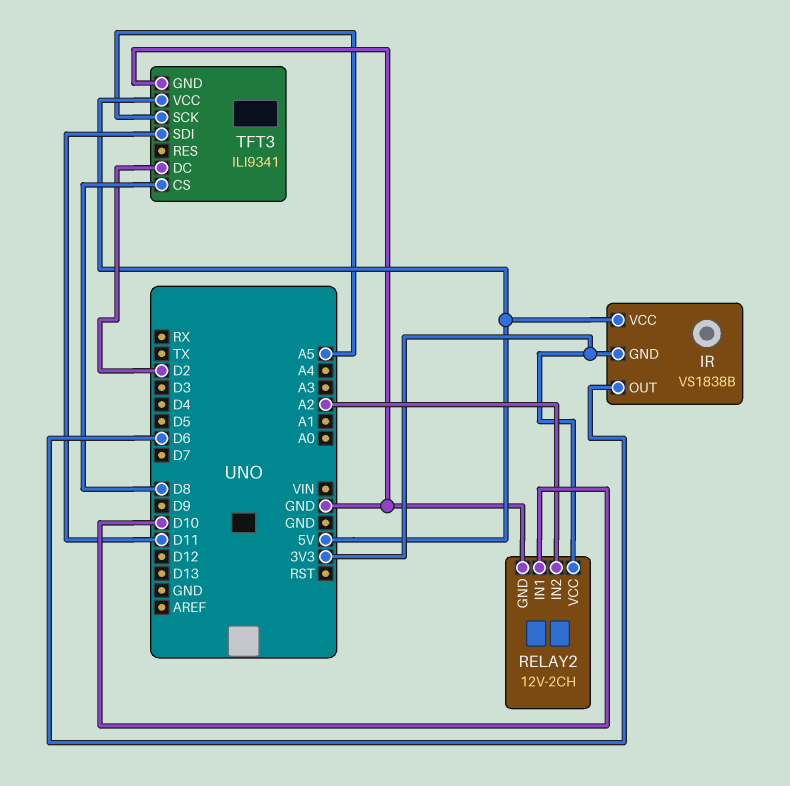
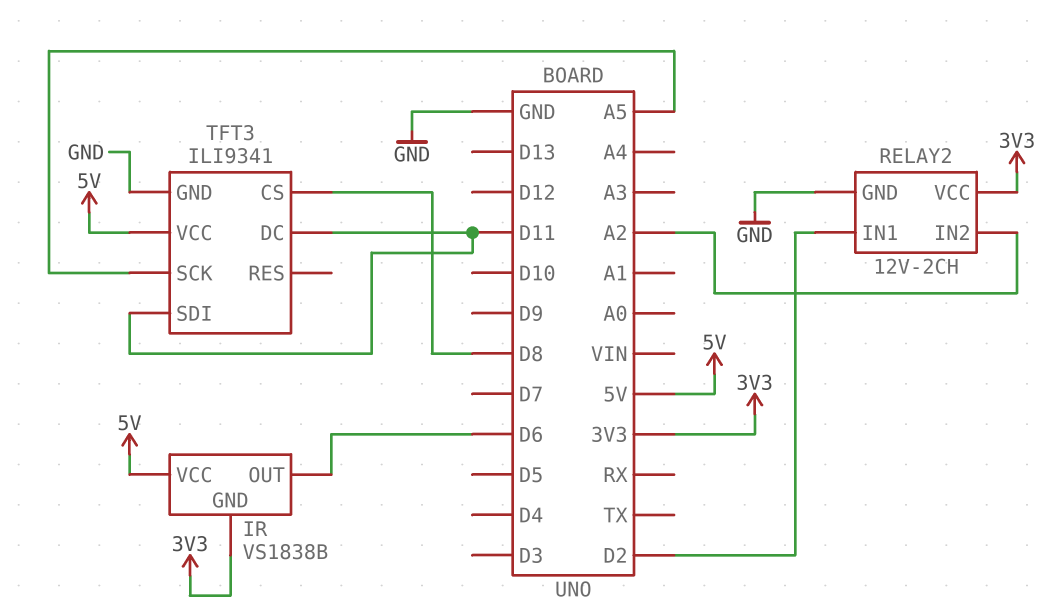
RELAY2 pin IN1: D10 -> D2
TFT3 pin DC: D2 -> D11

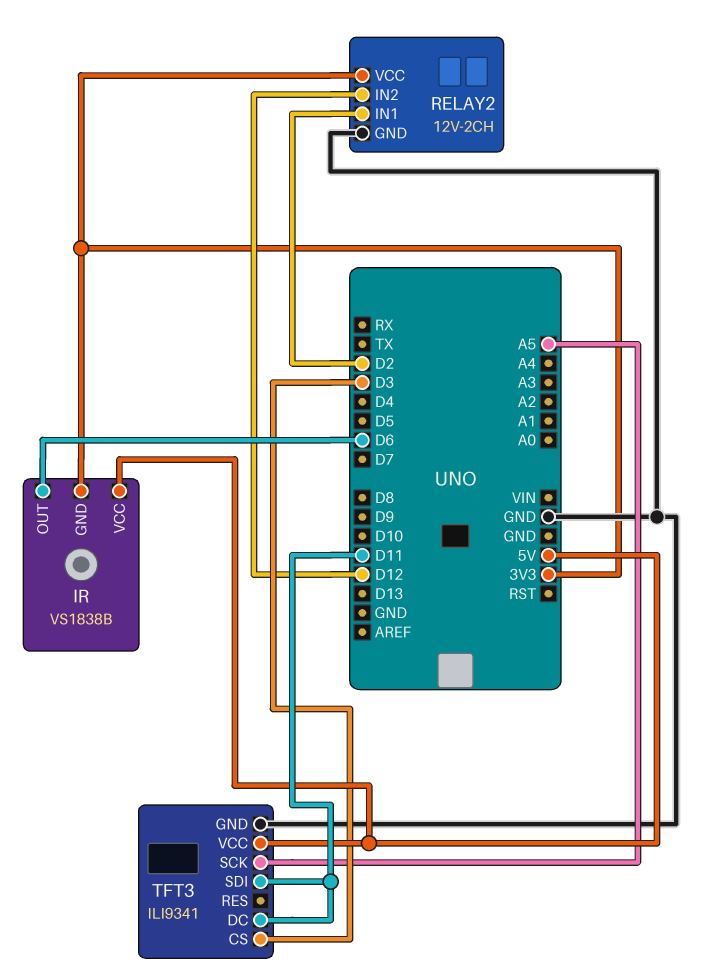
RELAY2 pin IN2: A2 -> D12
TFT3 pin CS: D8 -> D3

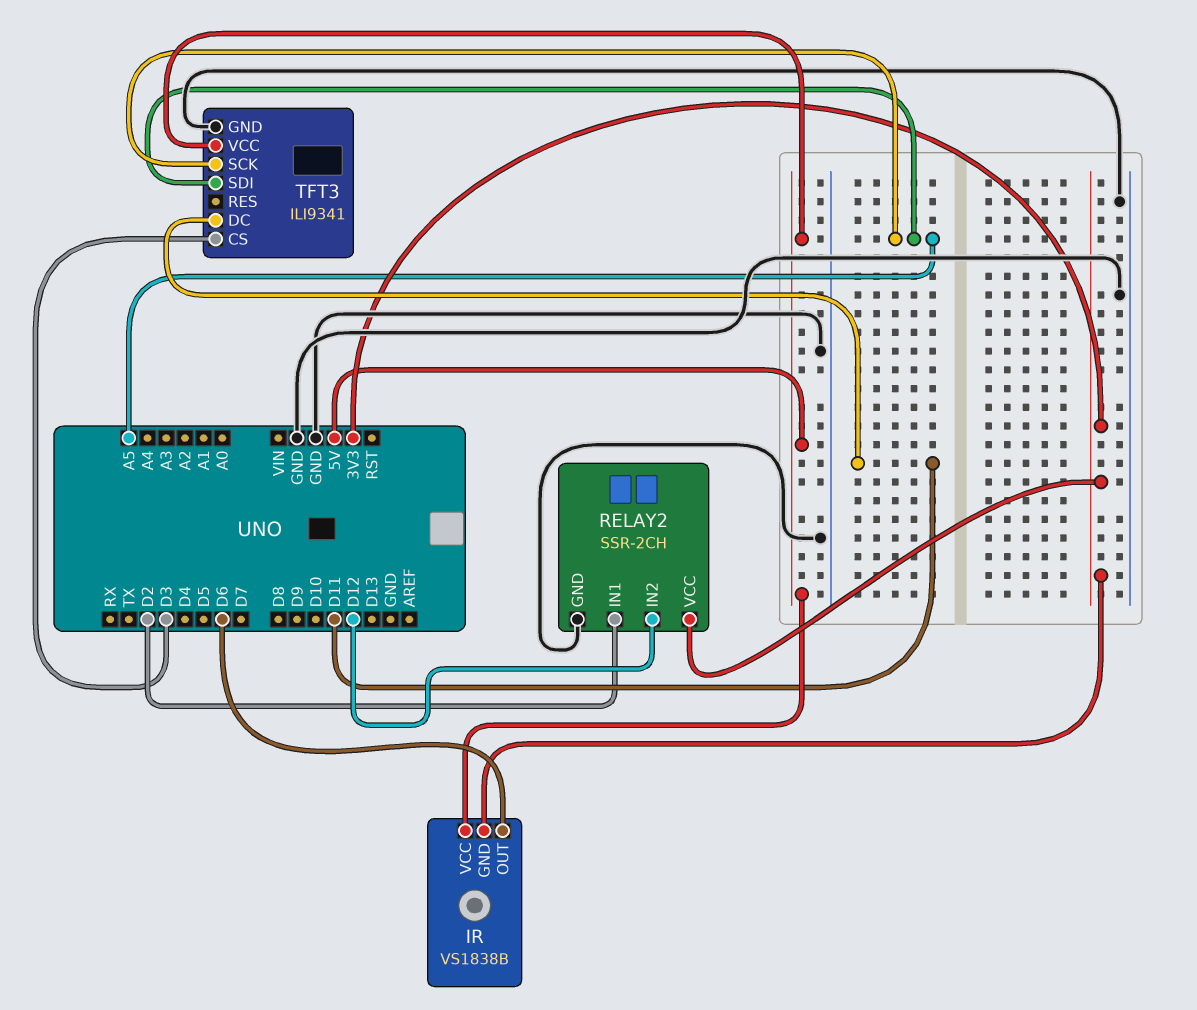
RELAY2: 12V-2CH -> SSR-2CH
TFT3 pin SDI: D11 -> A5

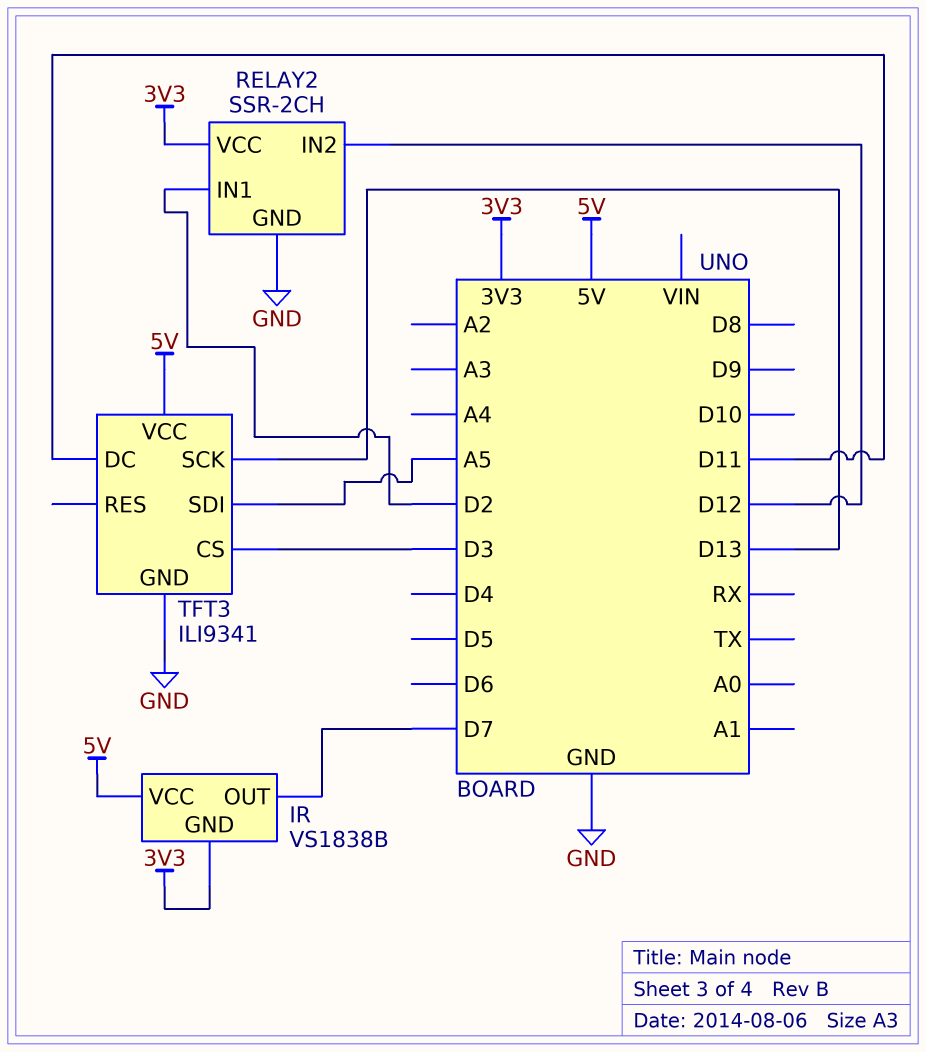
IR pin OUT: D6 -> D7
TFT3 pin SCK: A5 -> D13

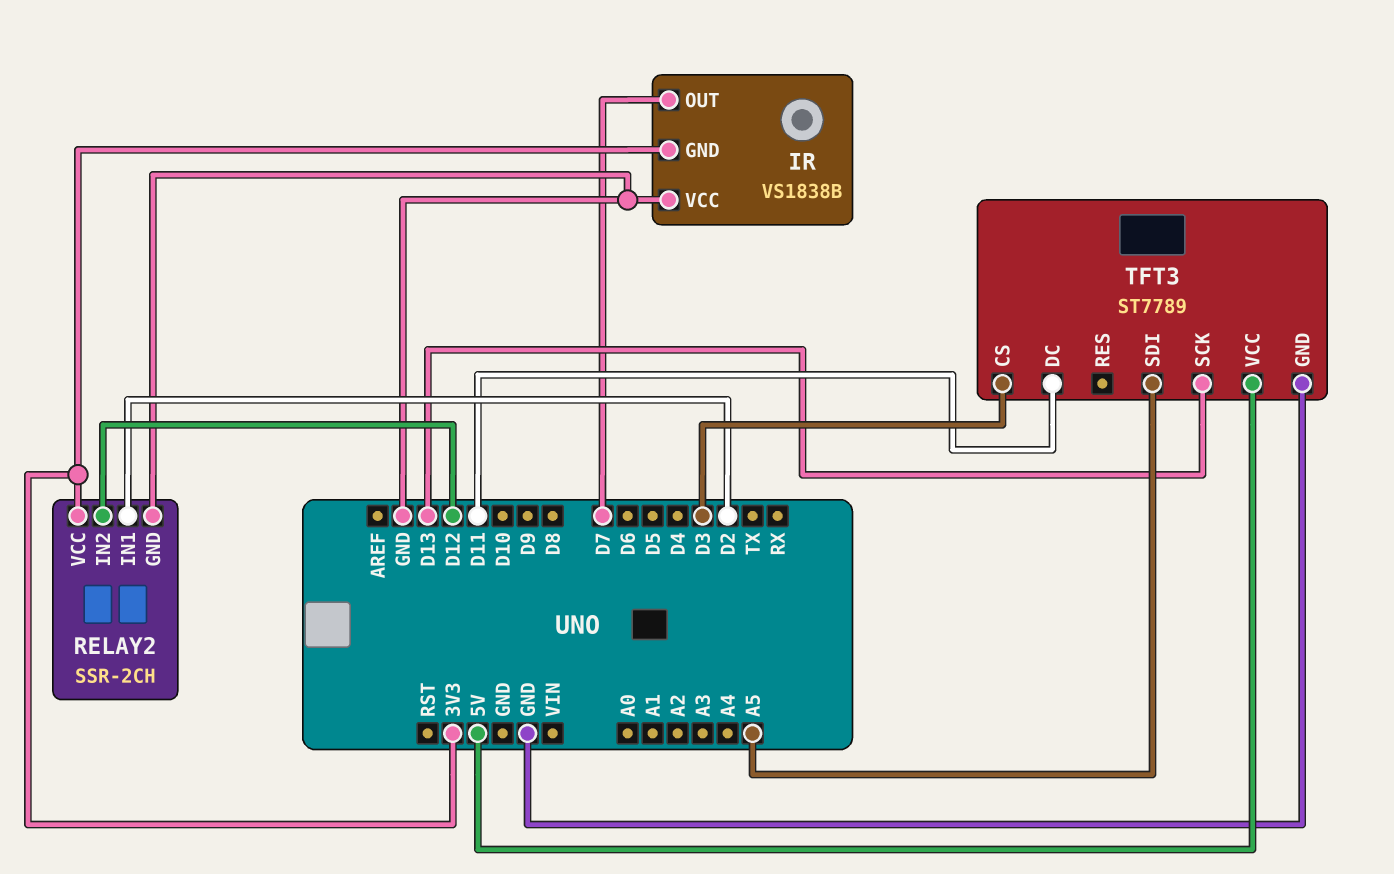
IR pin VCC: 5V -> GND
TFT3: ILI9341 -> ST7789

